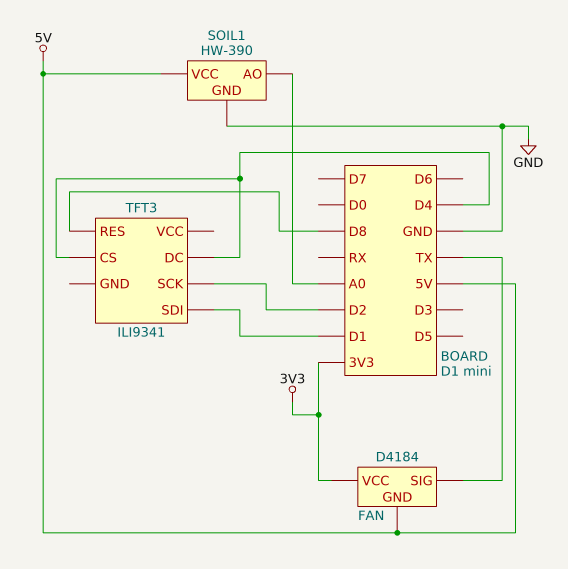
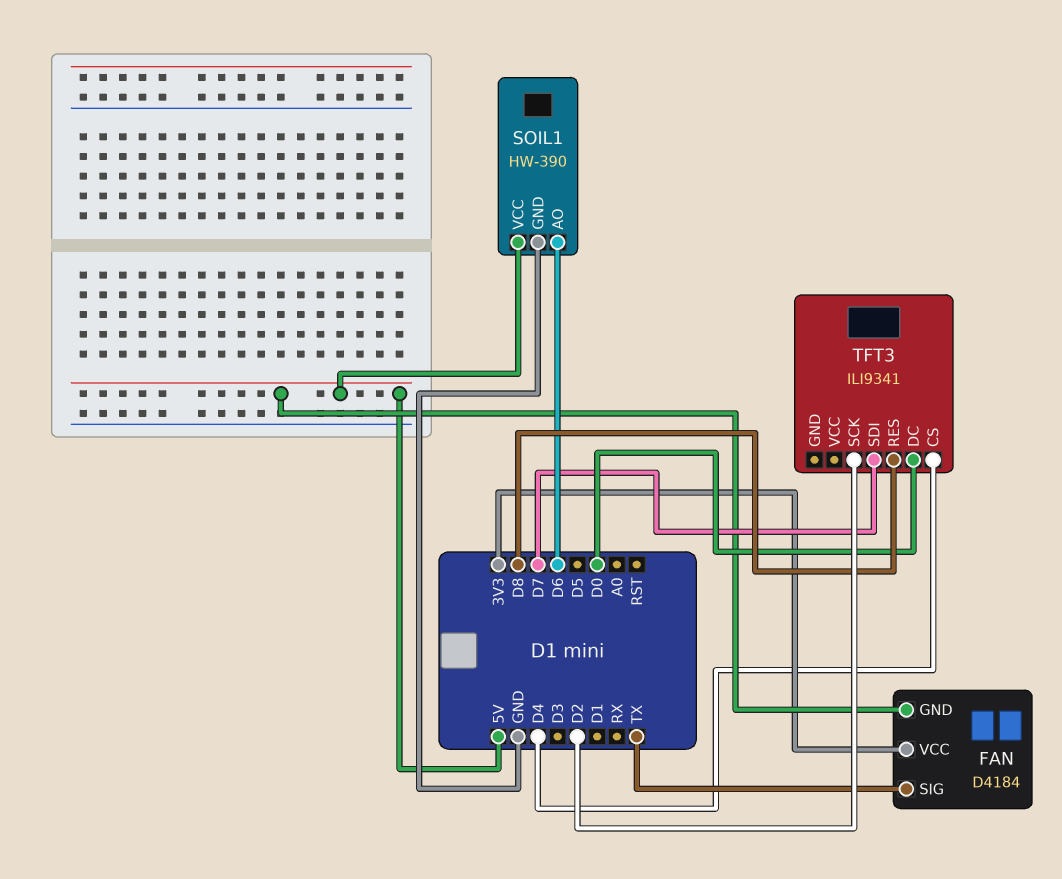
SOIL1 pin AO: A0 -> D6
TFT3 pin DC: D4 -> D0
TFT3 pin SDI: D1 -> D7

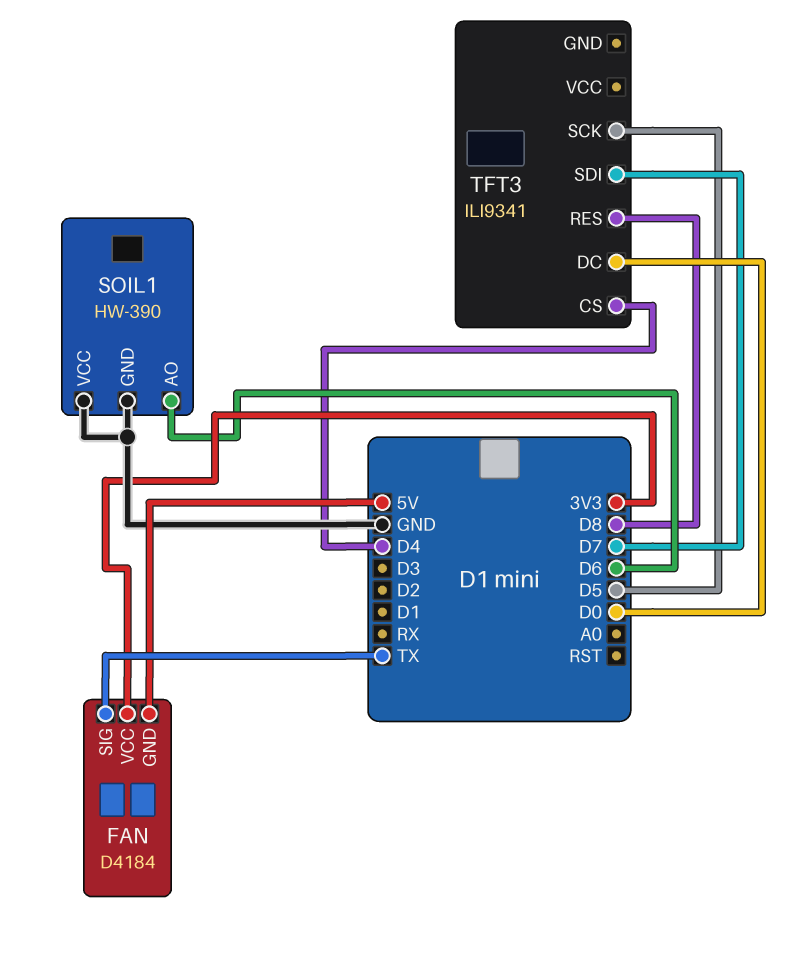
SOIL1 pin VCC: 5V -> GND
TFT3 pin SCK: D2 -> D5

